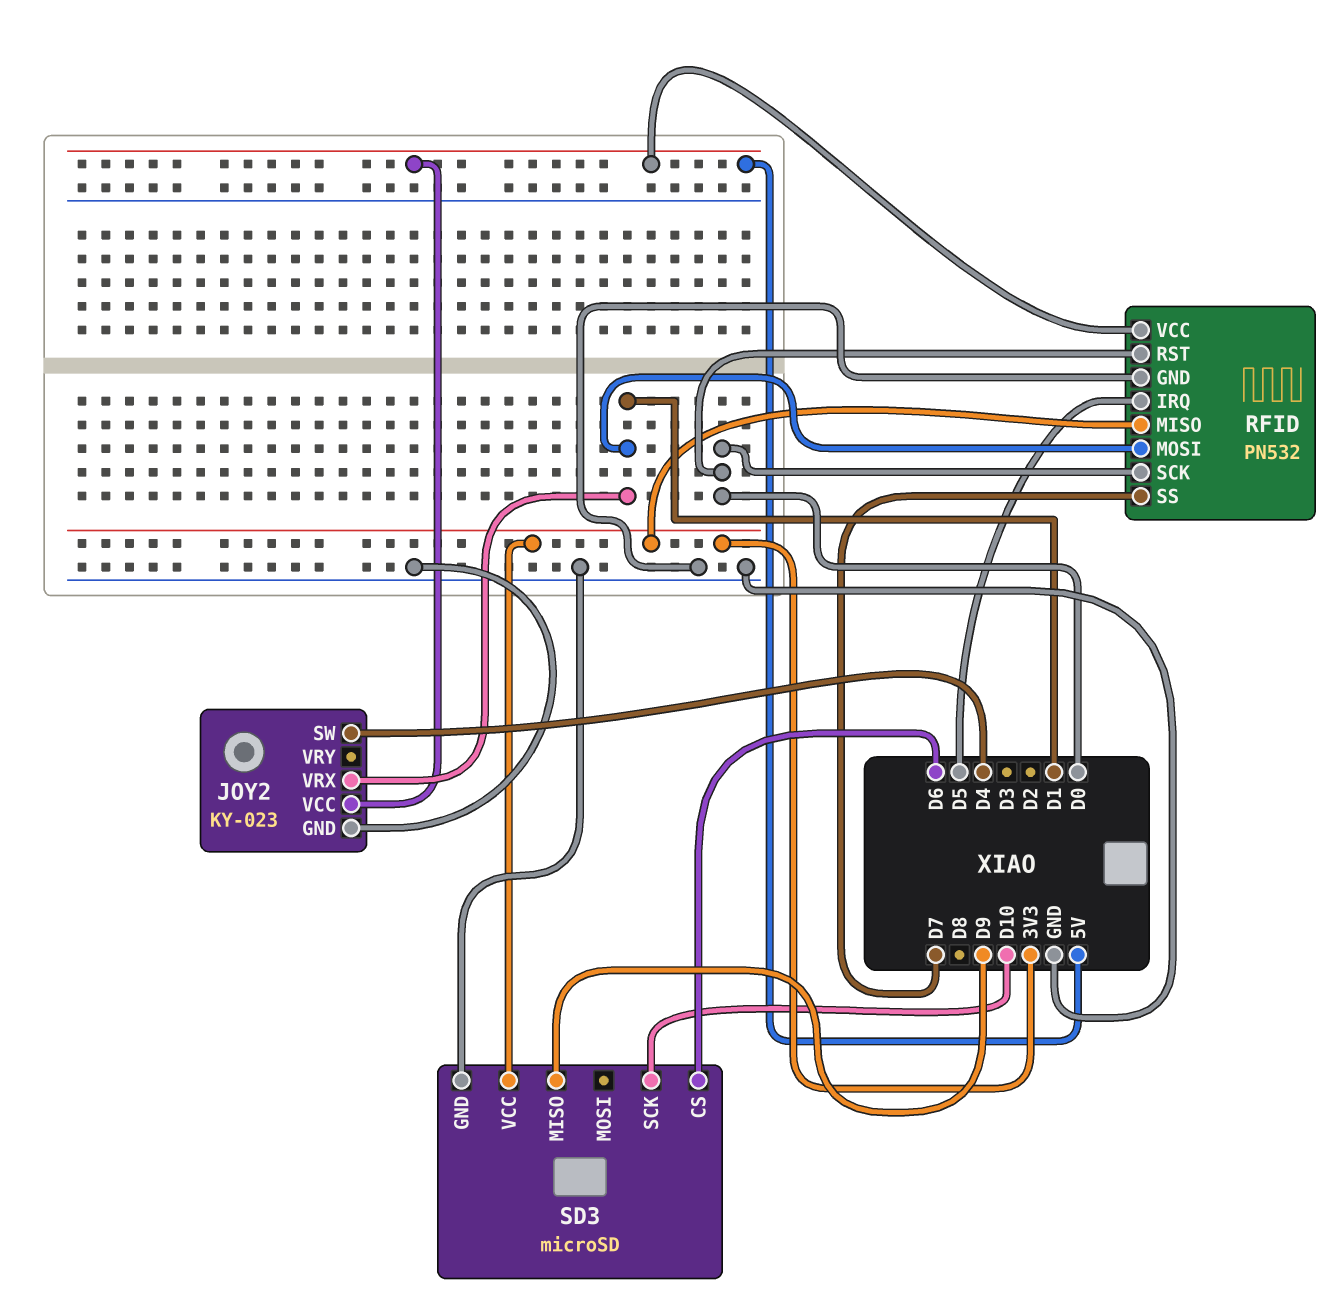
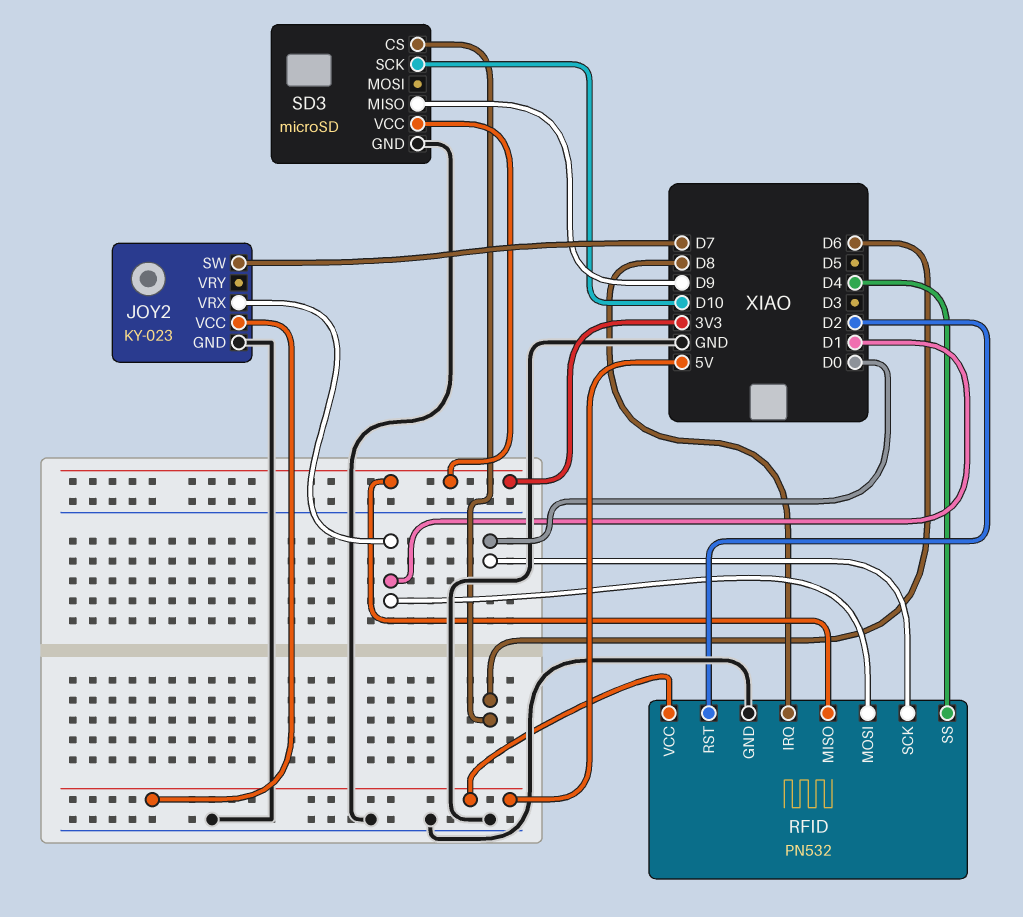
JOY2 pin SW: D4 -> D7
RFID pin IRQ: D5 -> D8
RFID pin RST: D0 -> D2
RFID pin SS: D7 -> D4

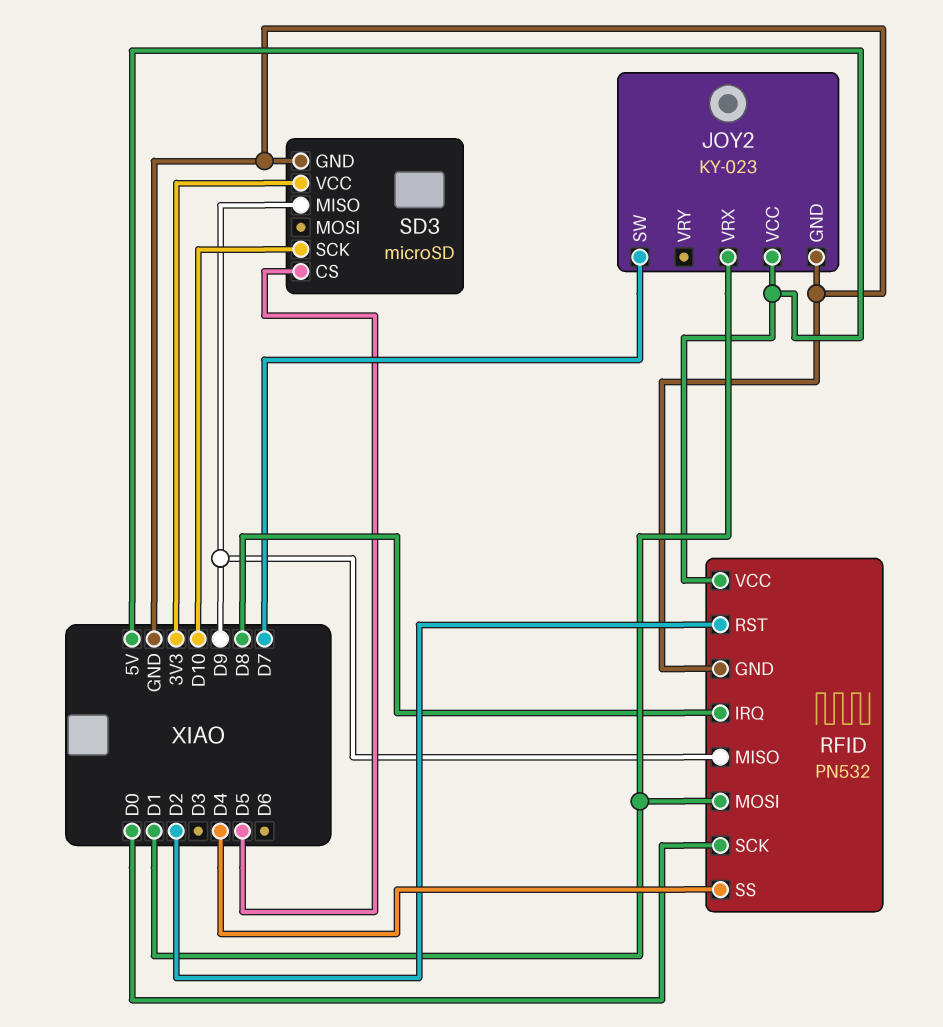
RFID pin MISO: 3V3 -> D9
SD3 pin CS: D6 -> D5

